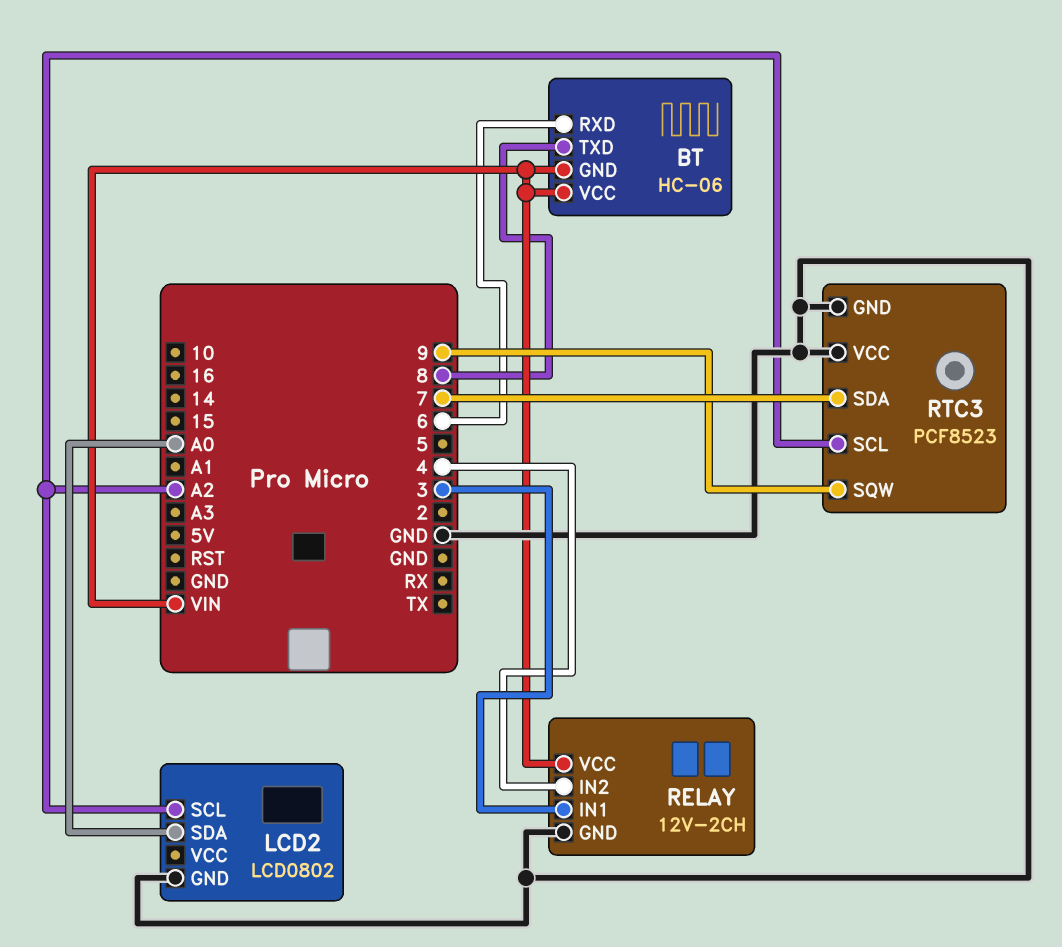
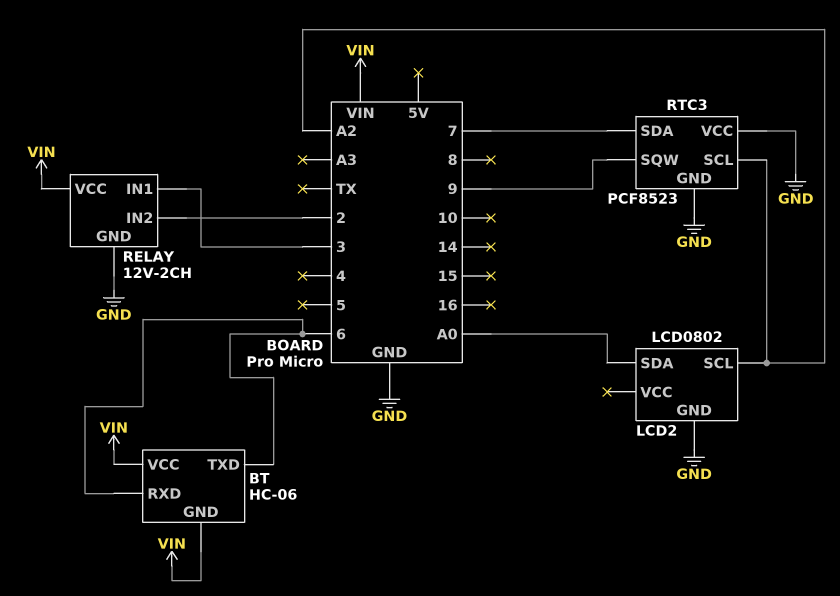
BT pin TXD: 8 -> 6
RELAY pin IN2: 4 -> 2

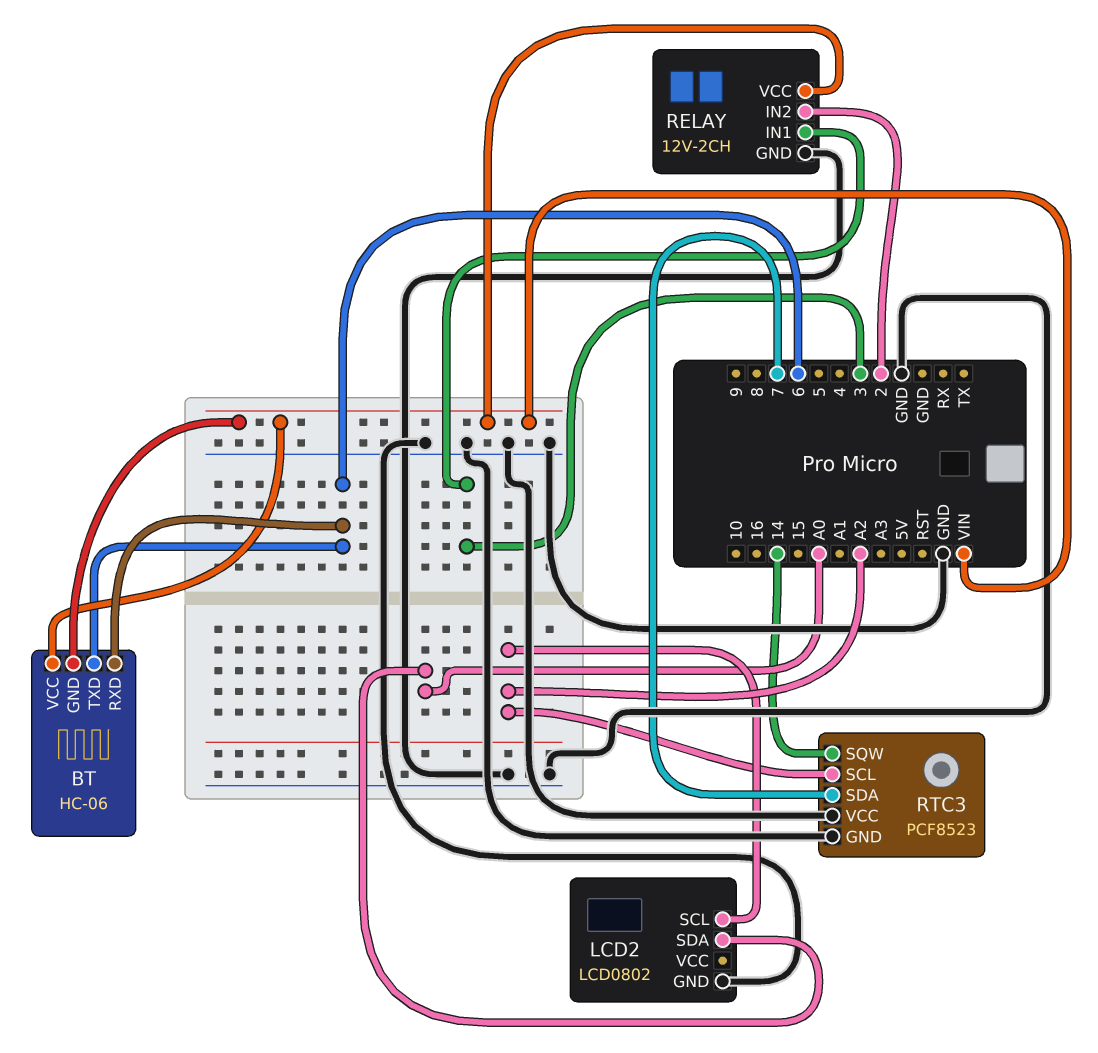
RTC3 pin SQW: 9 -> 14

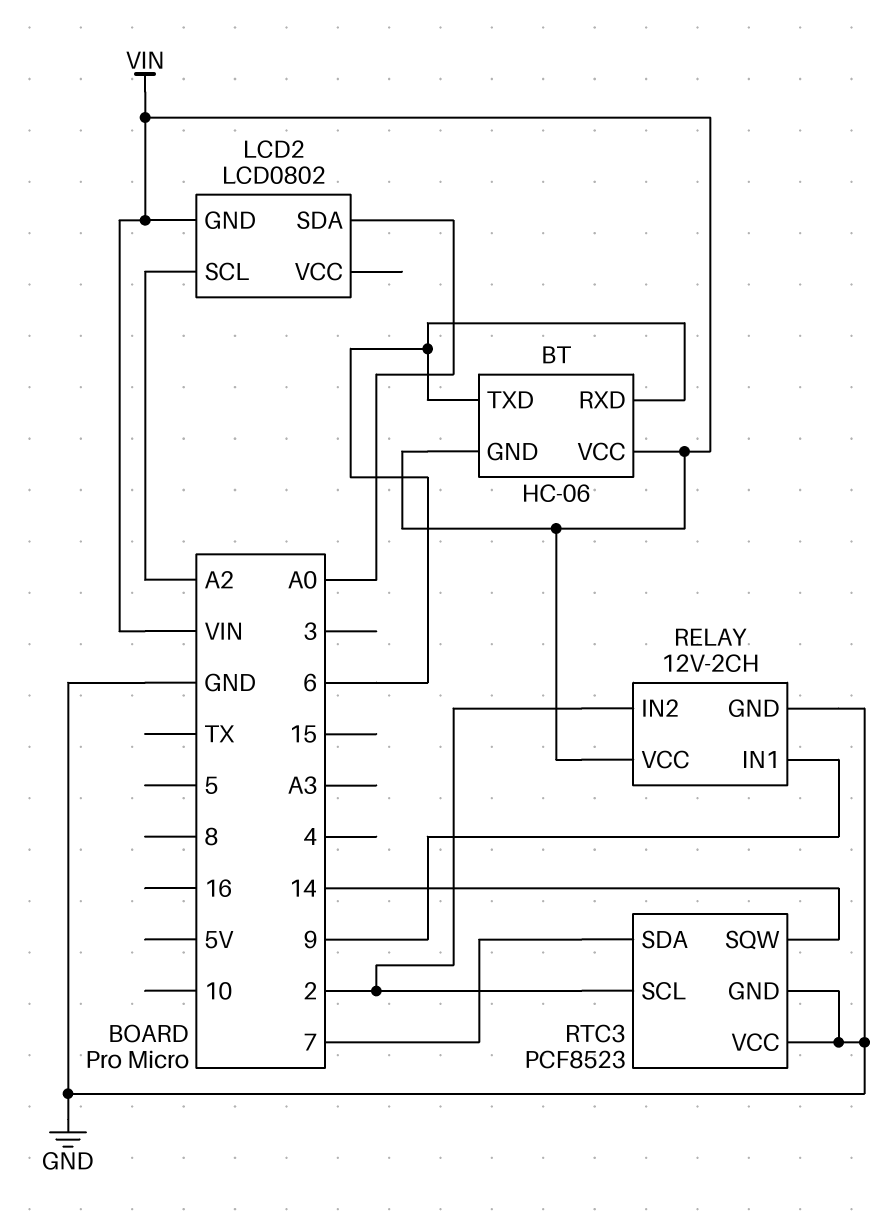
LCD2 pin GND: GND -> VIN
RELAY pin IN1: 3 -> 9
RTC3 pin SCL: A2 -> 2

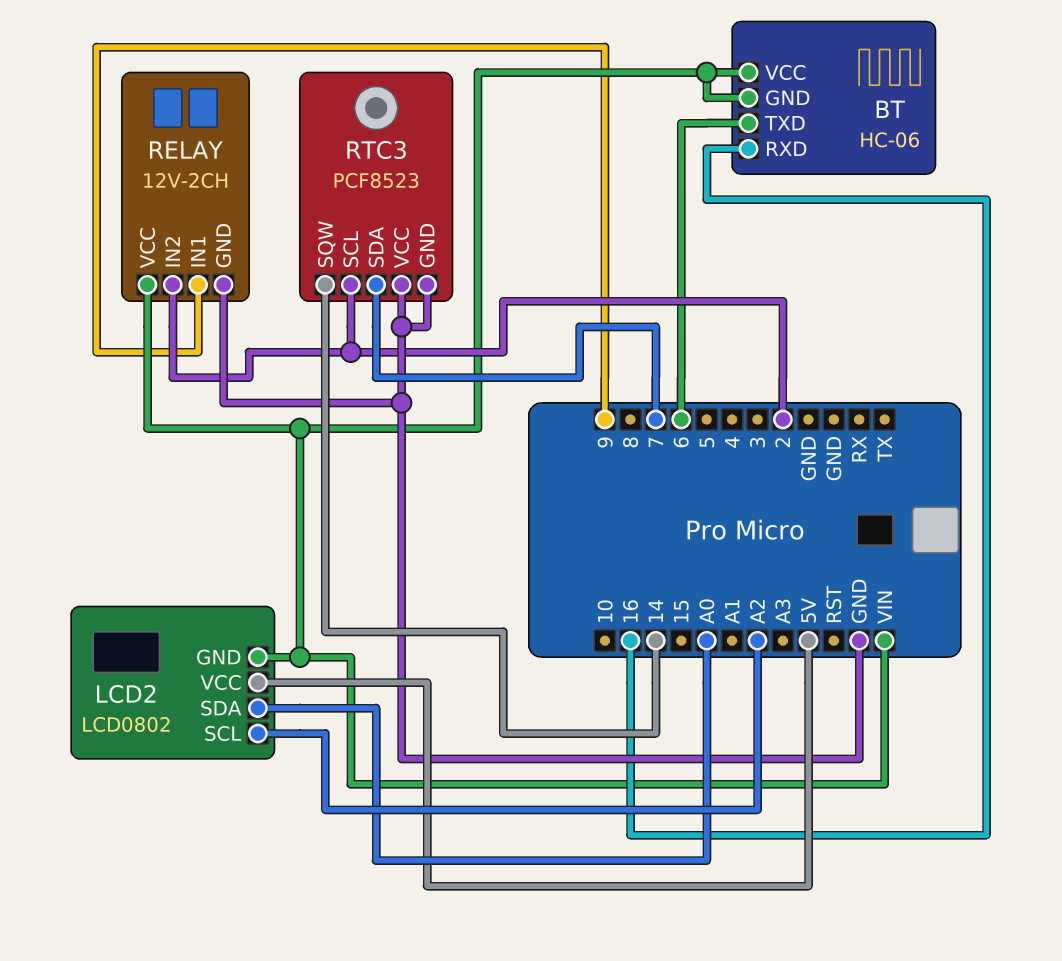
BT pin RXD: 6 -> 16
LCD2 pin VCC: none -> 5V

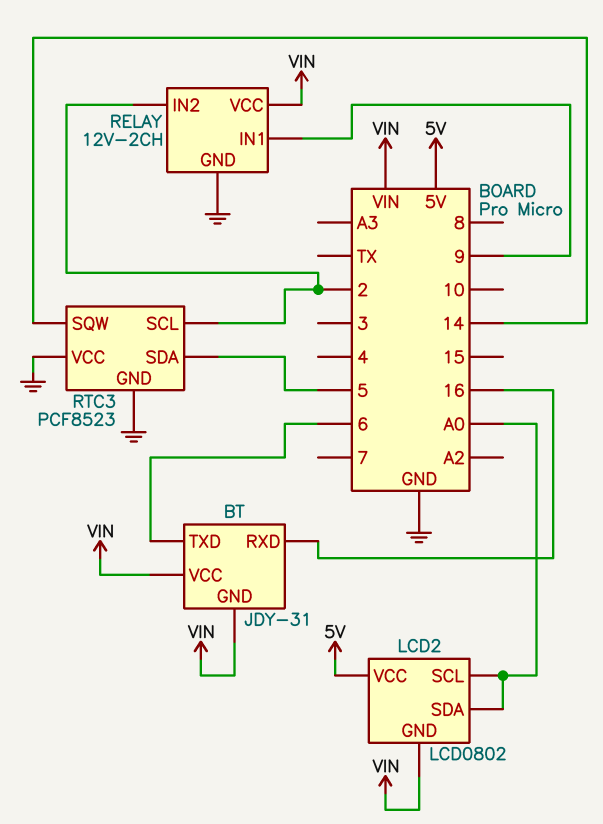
BT: HC-06 -> JDY-31
LCD2 pin SCL: A2 -> A0
RTC3 pin SDA: 7 -> 5

